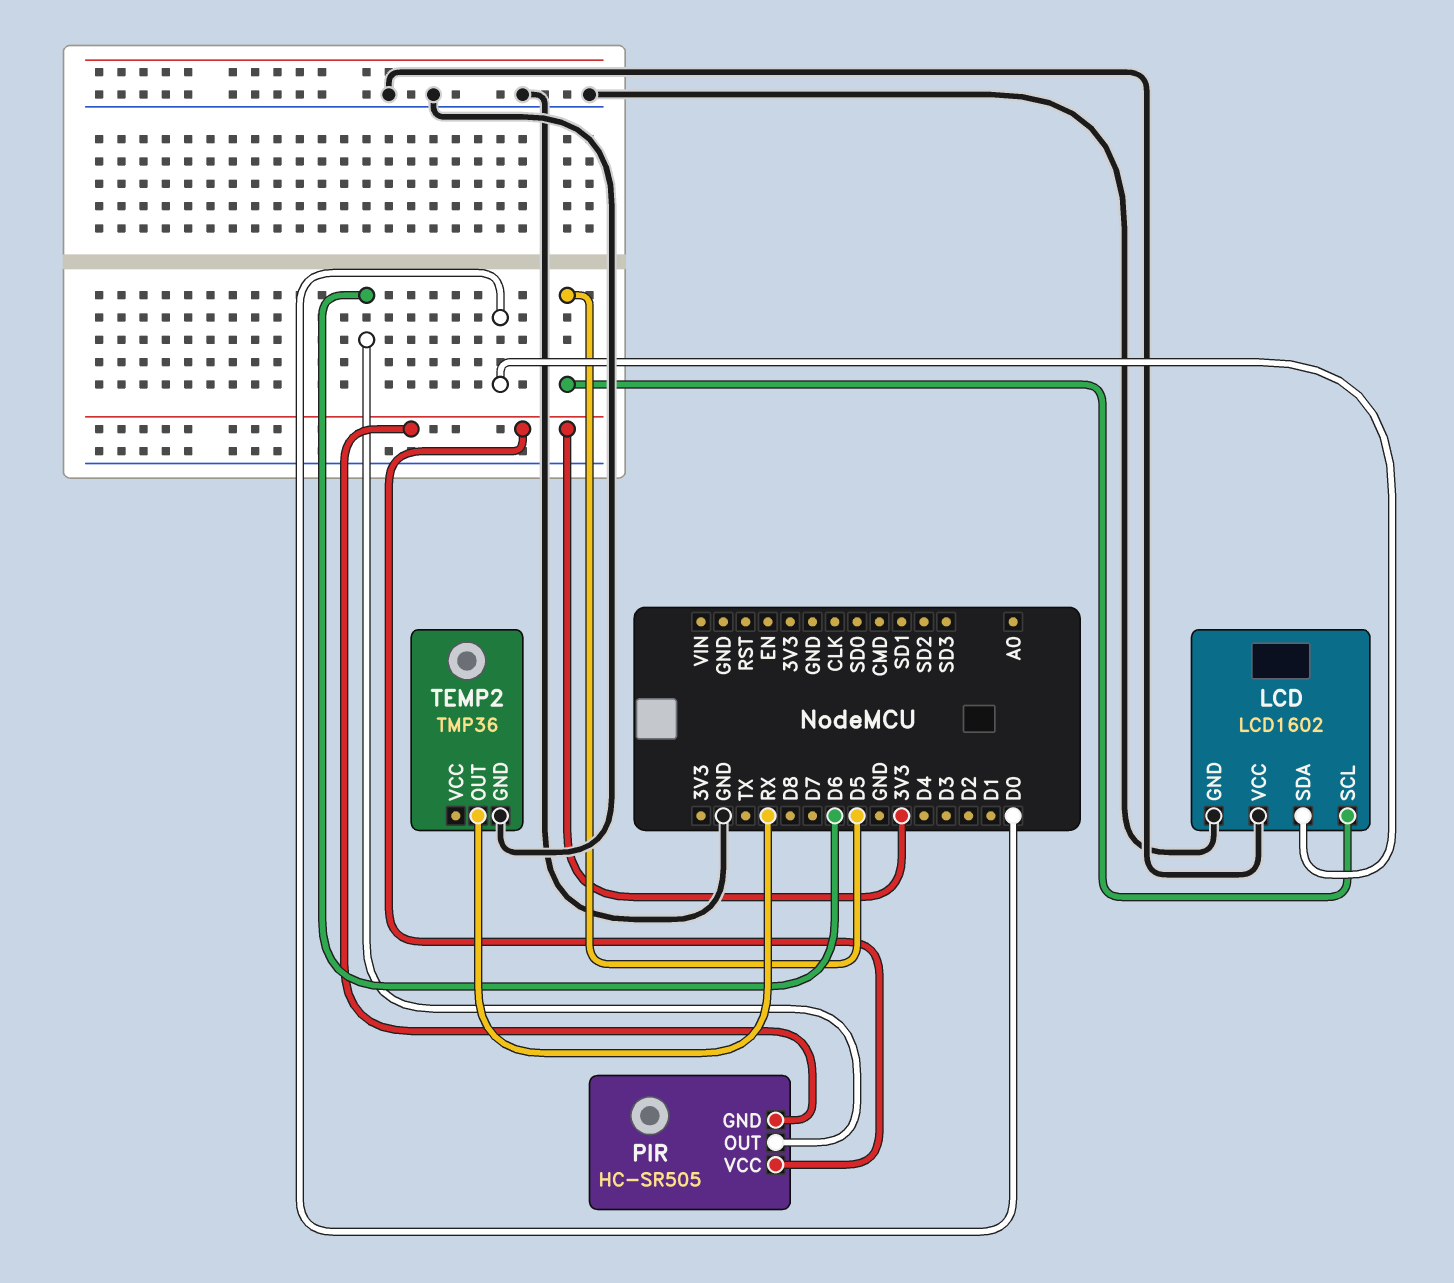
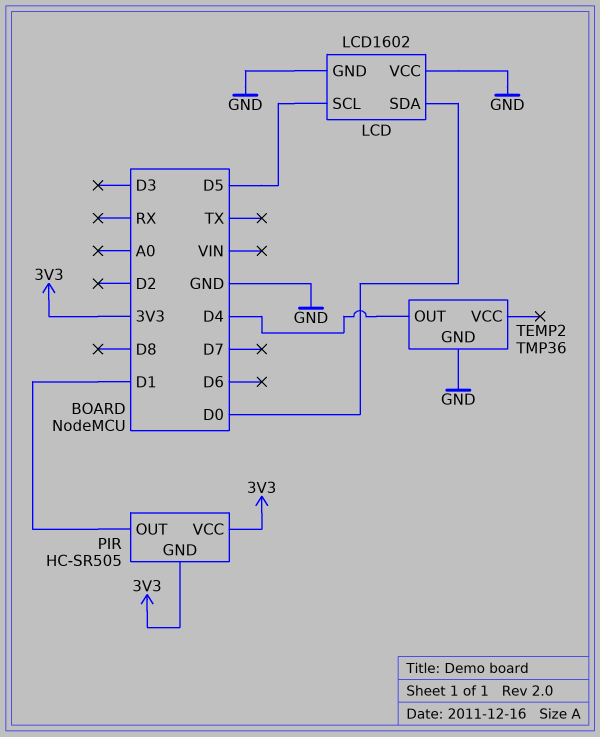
PIR pin OUT: D6 -> D1
TEMP2 pin OUT: RX -> D4

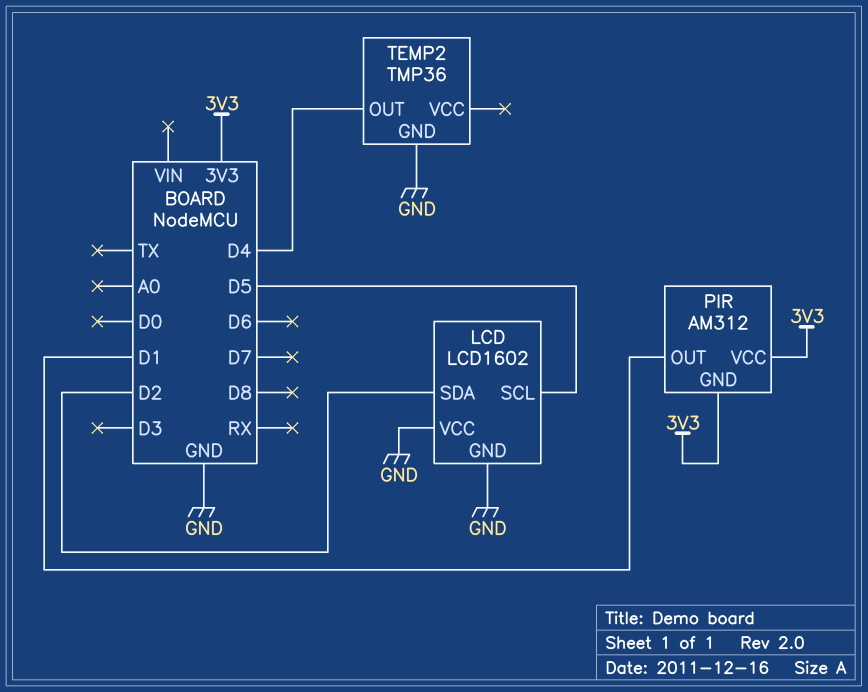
LCD pin SDA: D0 -> D2
PIR: HC-SR505 -> AM312

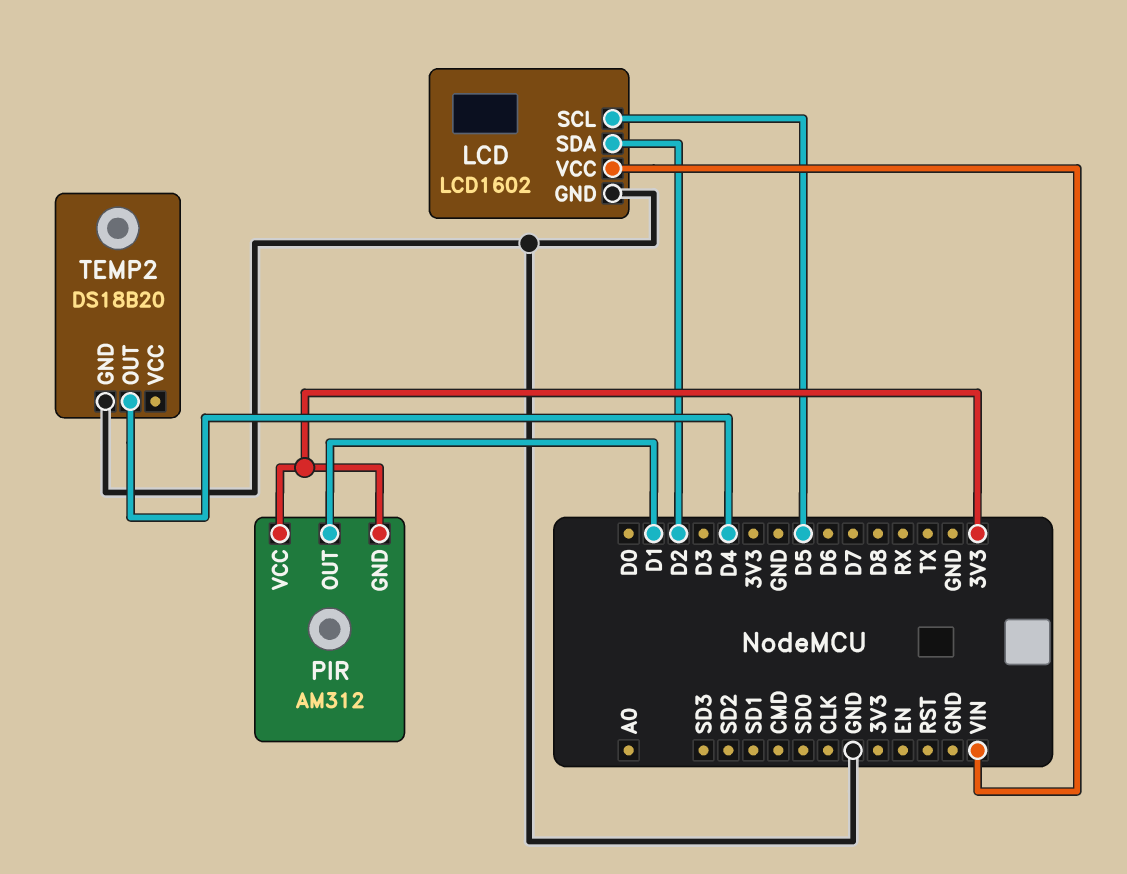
LCD pin VCC: GND -> VIN
TEMP2: TMP36 -> DS18B20

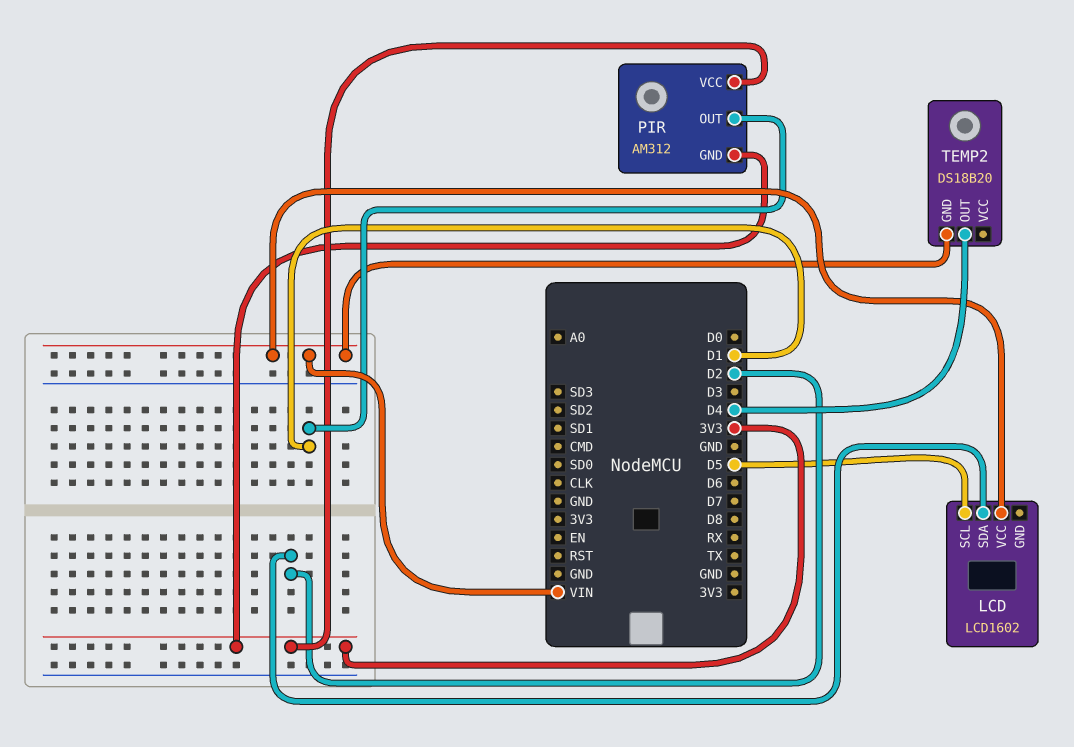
LCD pin GND: GND -> none
TEMP2 pin GND: GND -> VIN

